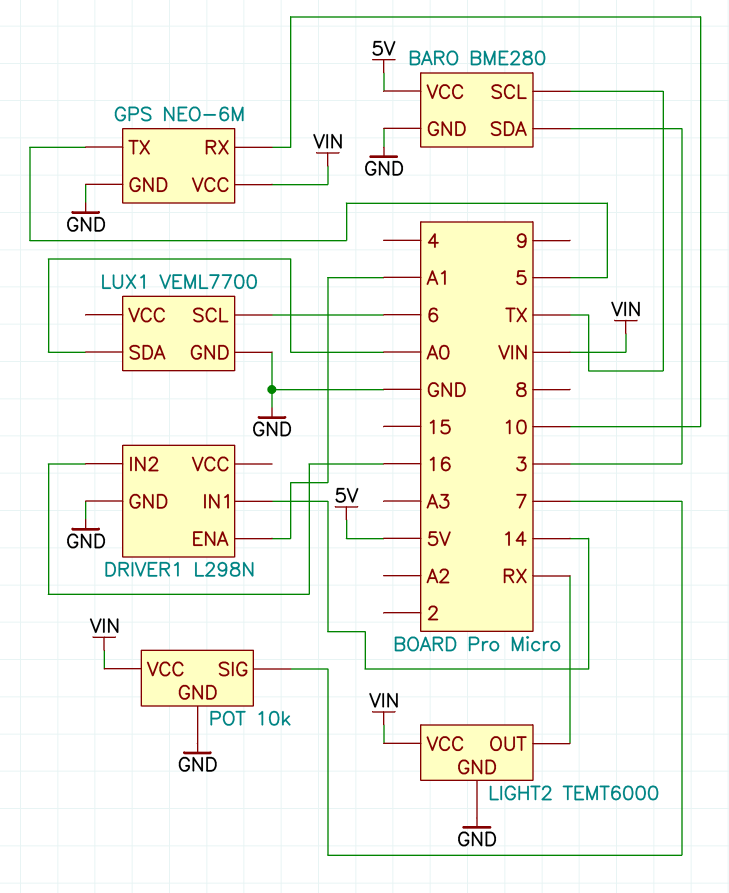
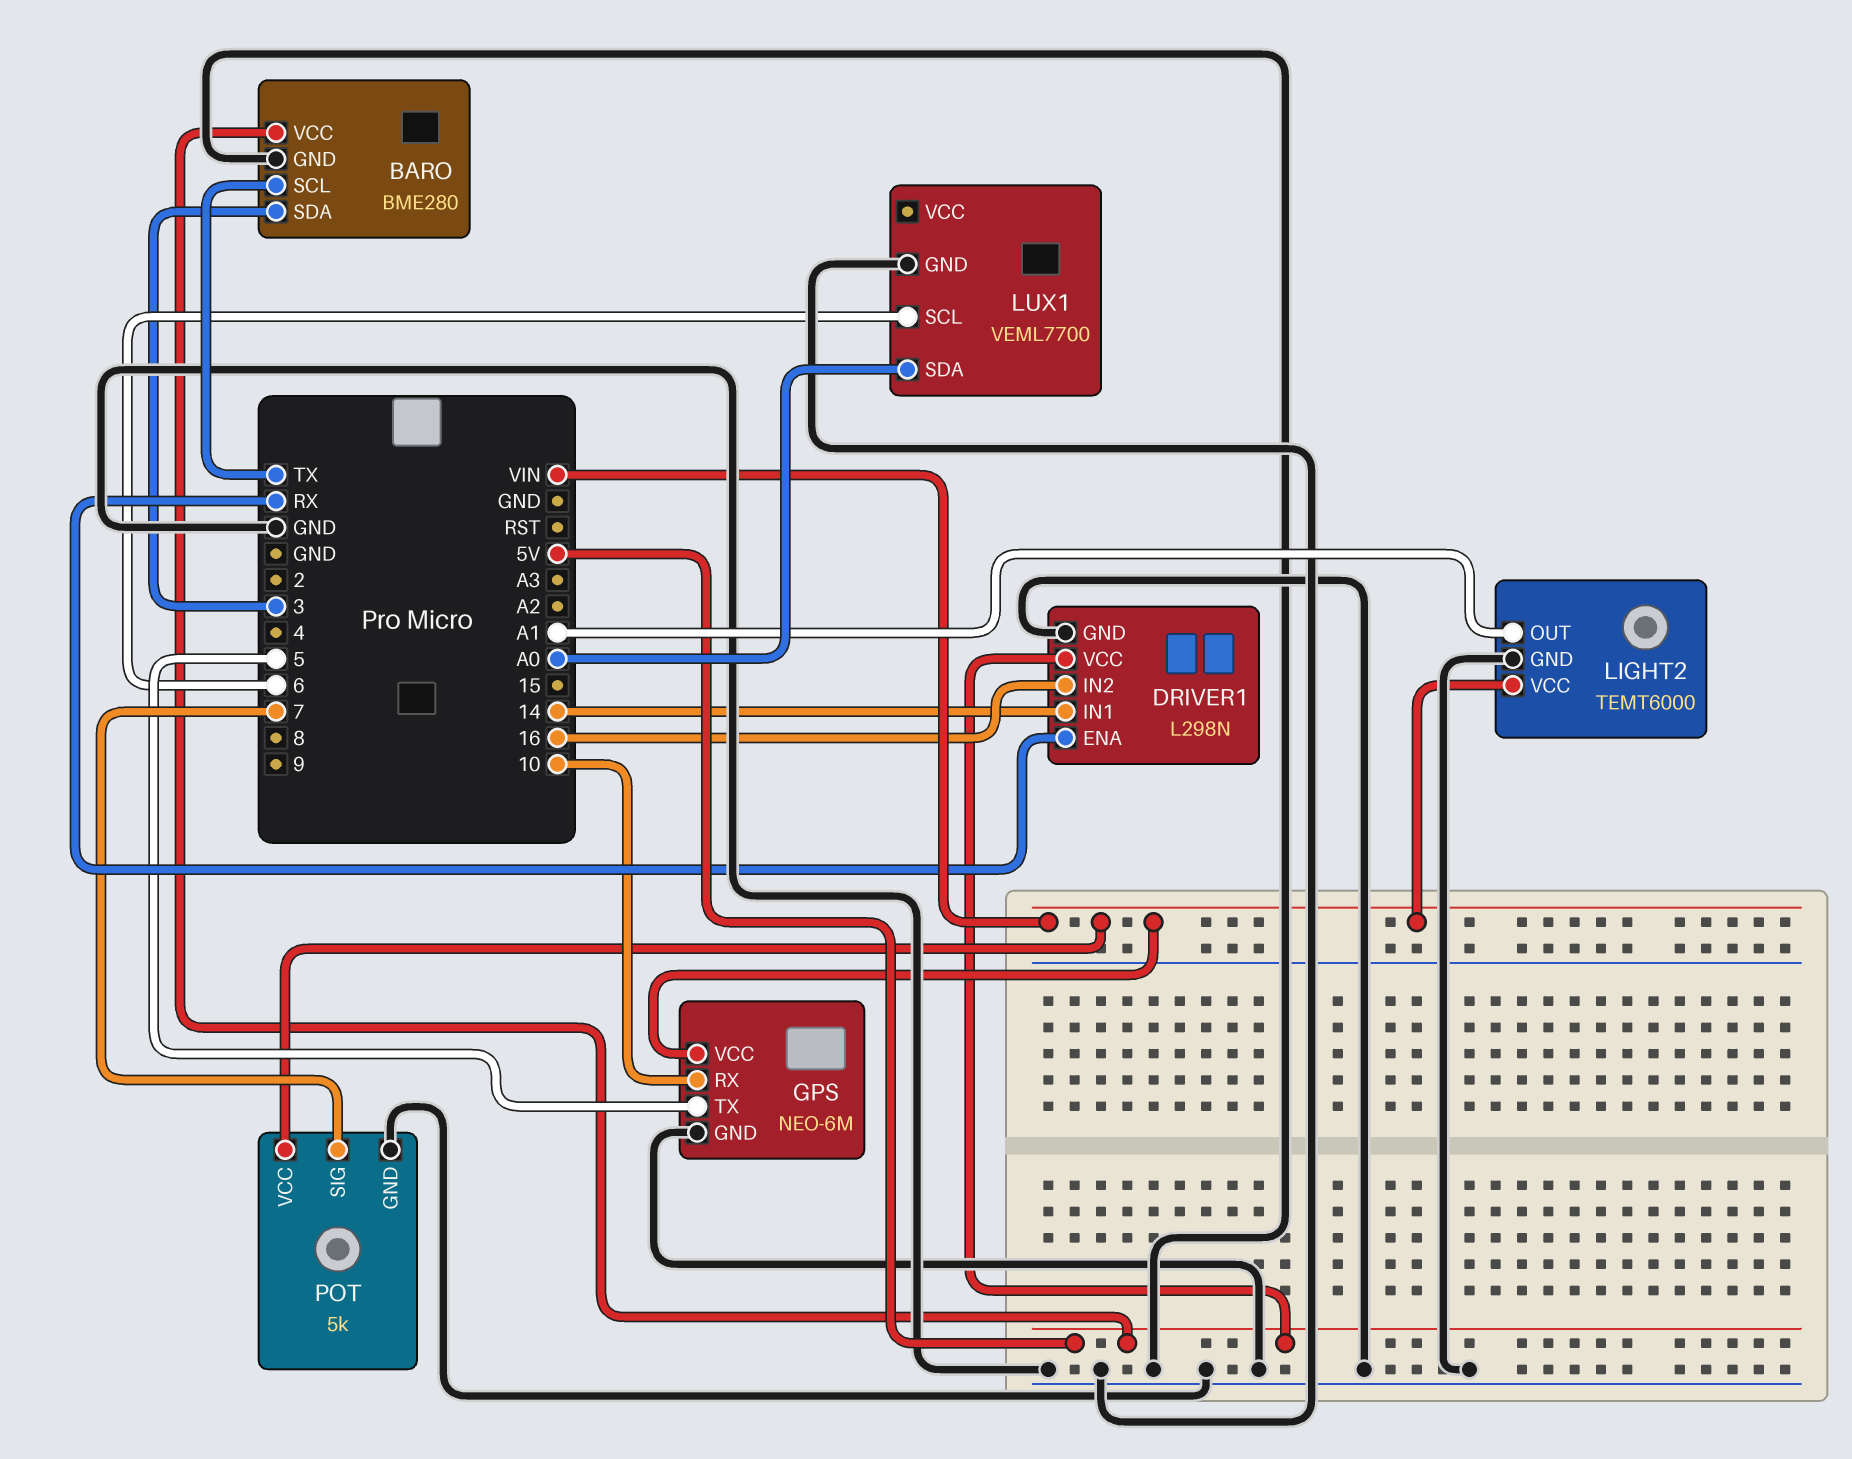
DRIVER1 pin ENA: A1 -> RX
DRIVER1 pin VCC: none -> 5V
LIGHT2 pin OUT: RX -> A1
POT: 10k -> 5k

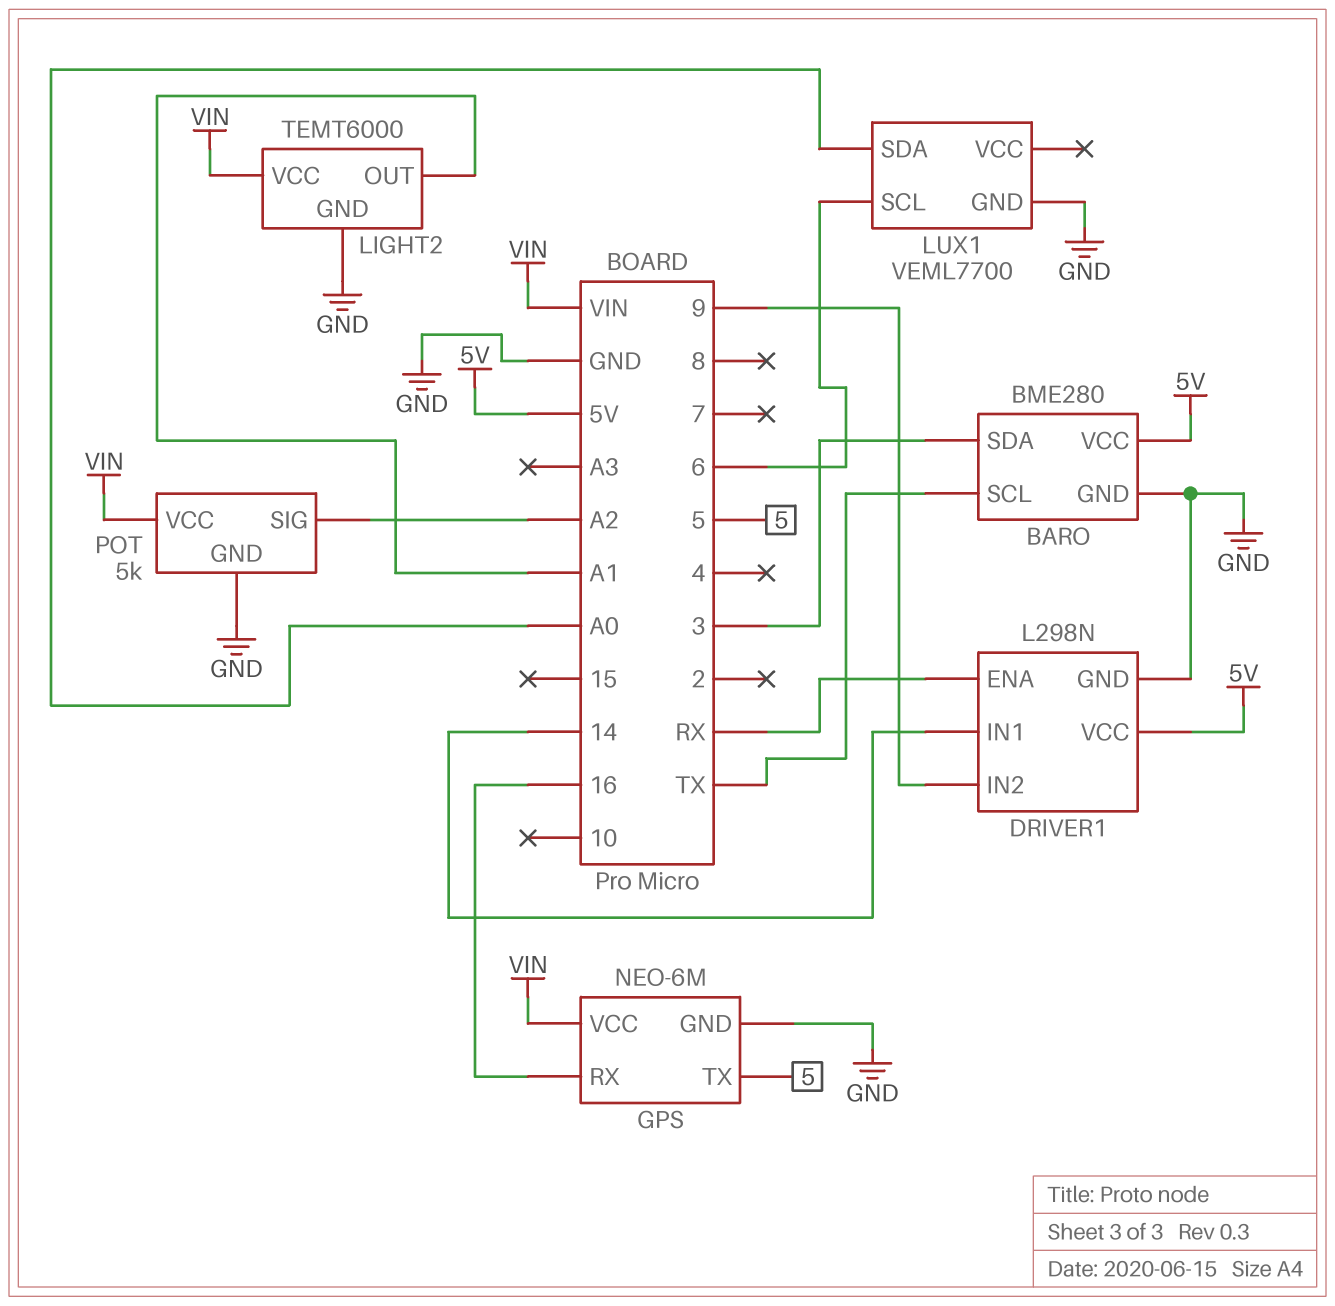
DRIVER1 pin IN2: 16 -> 9
GPS pin RX: 10 -> 16
POT pin SIG: 7 -> A2

